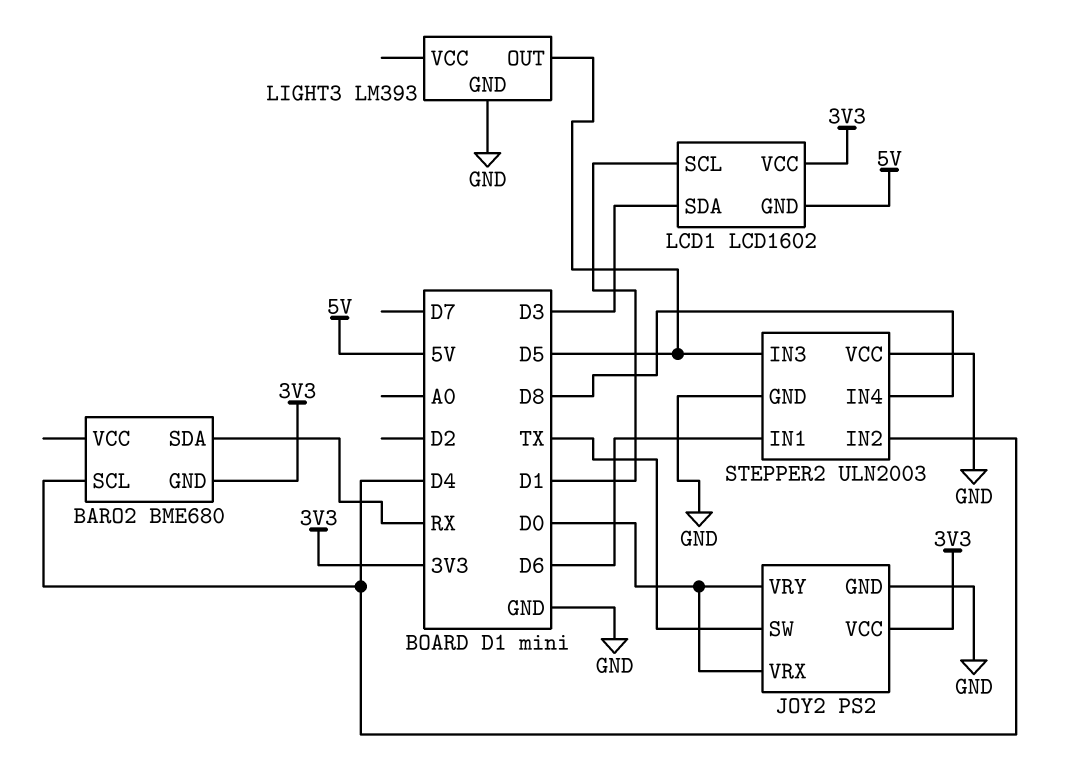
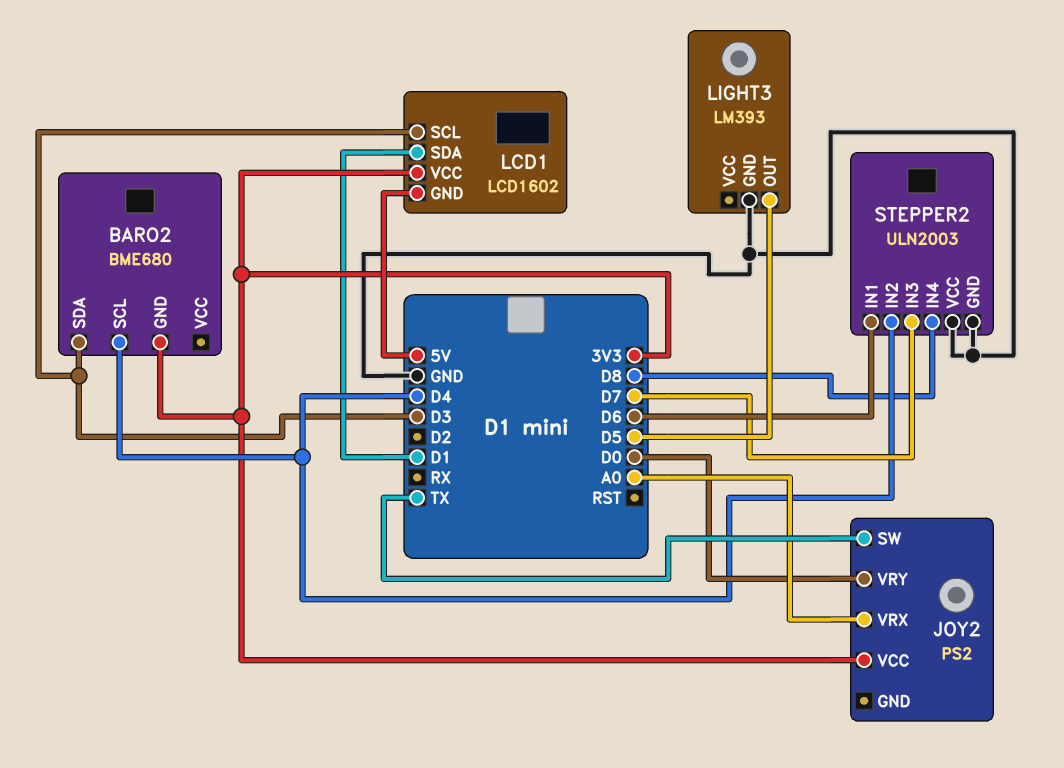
BARO2 pin SDA: RX -> D3
JOY2 pin GND: GND -> none
JOY2 pin VRX: D0 -> A0
LCD1 pin SCL: D1 -> D3
LCD1 pin SDA: D3 -> D1
STEPPER2 pin IN3: D5 -> D7

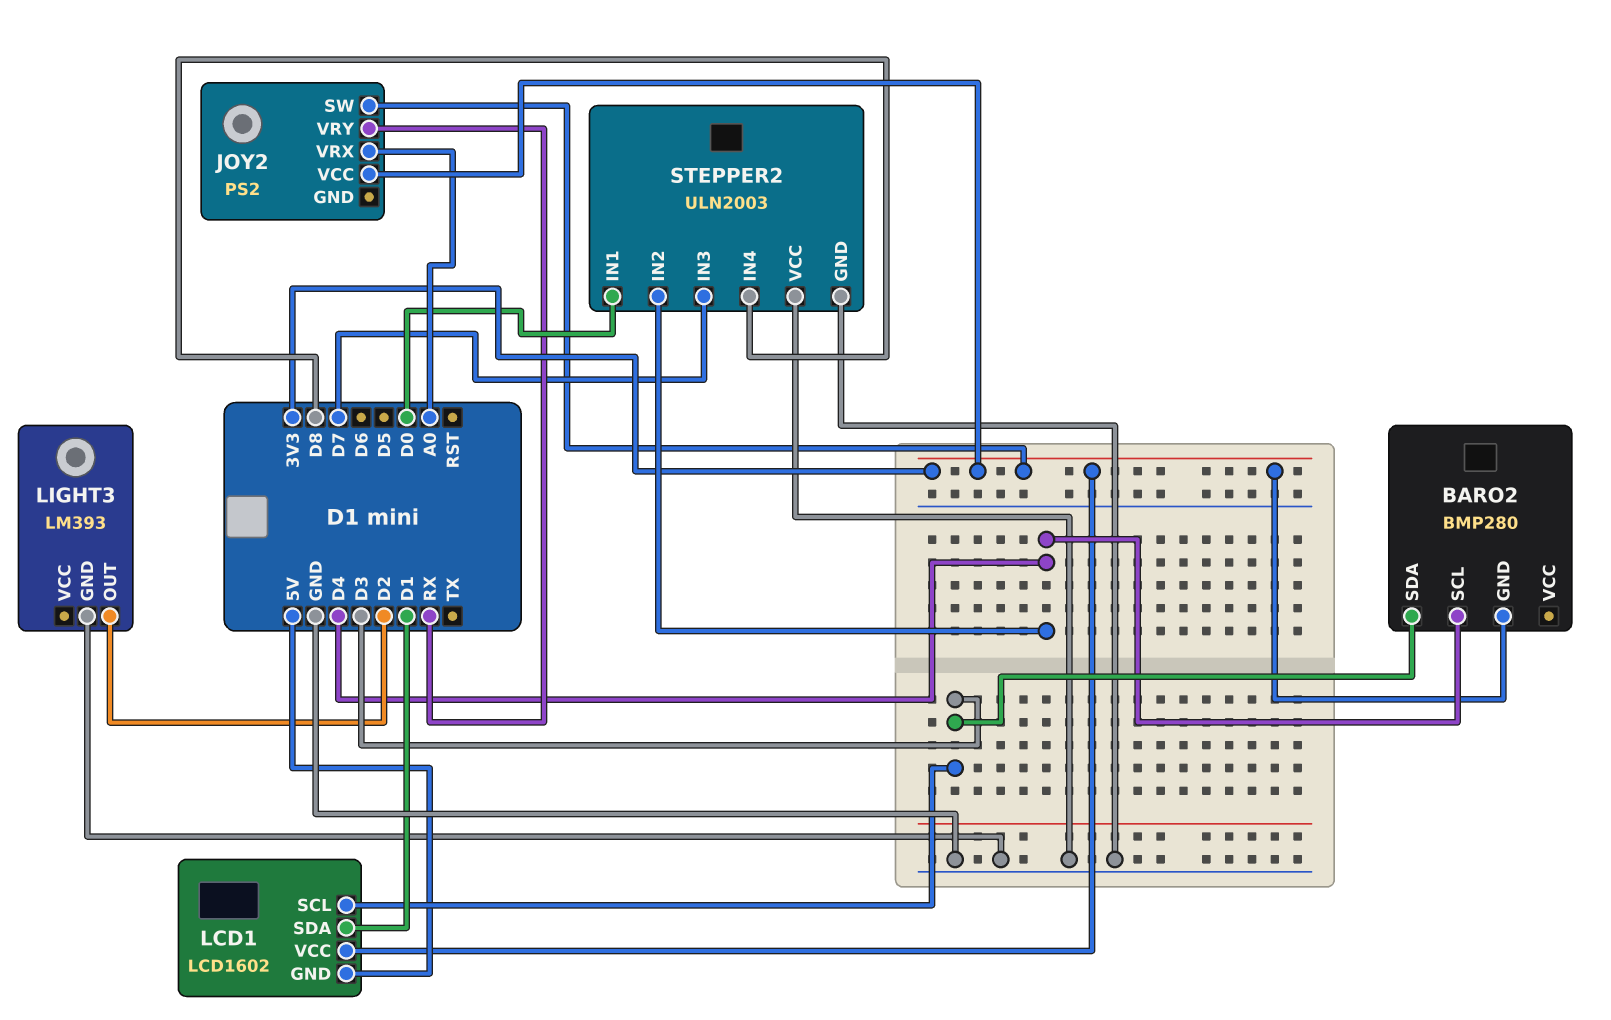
BARO2: BME680 -> BMP280
JOY2 pin SW: TX -> 3V3
JOY2 pin VRY: D0 -> RX
LIGHT3 pin OUT: D5 -> D2
STEPPER2 pin IN1: D6 -> D0

